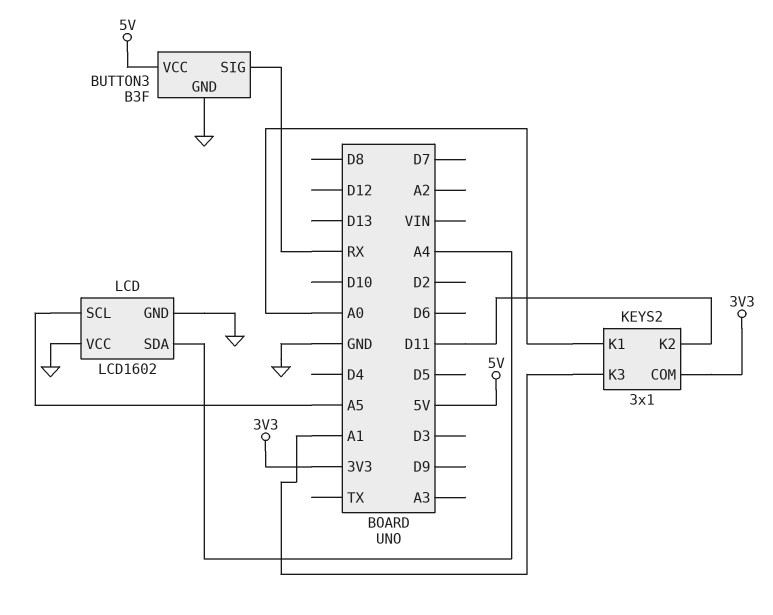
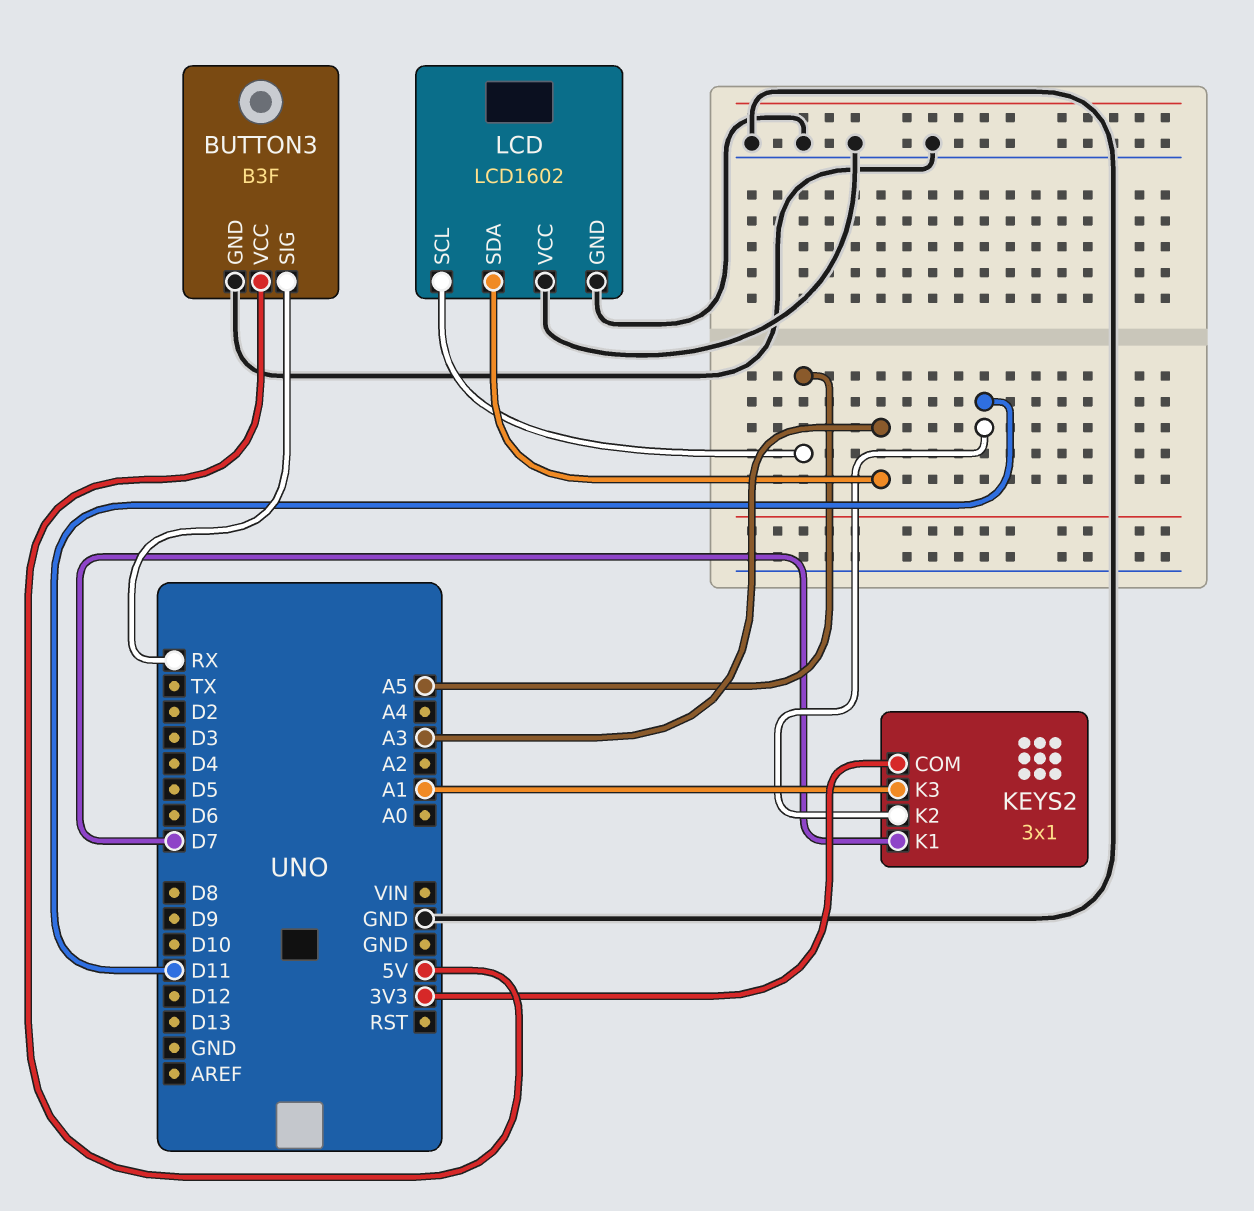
KEYS2 pin K1: A0 -> D7
LCD pin SDA: A4 -> A3

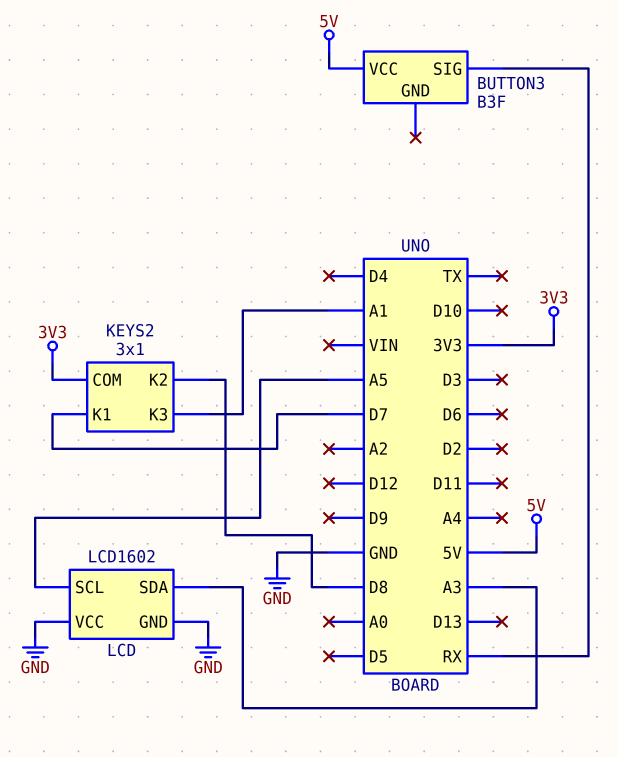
BUTTON3 pin GND: GND -> none
KEYS2 pin K2: D11 -> D8

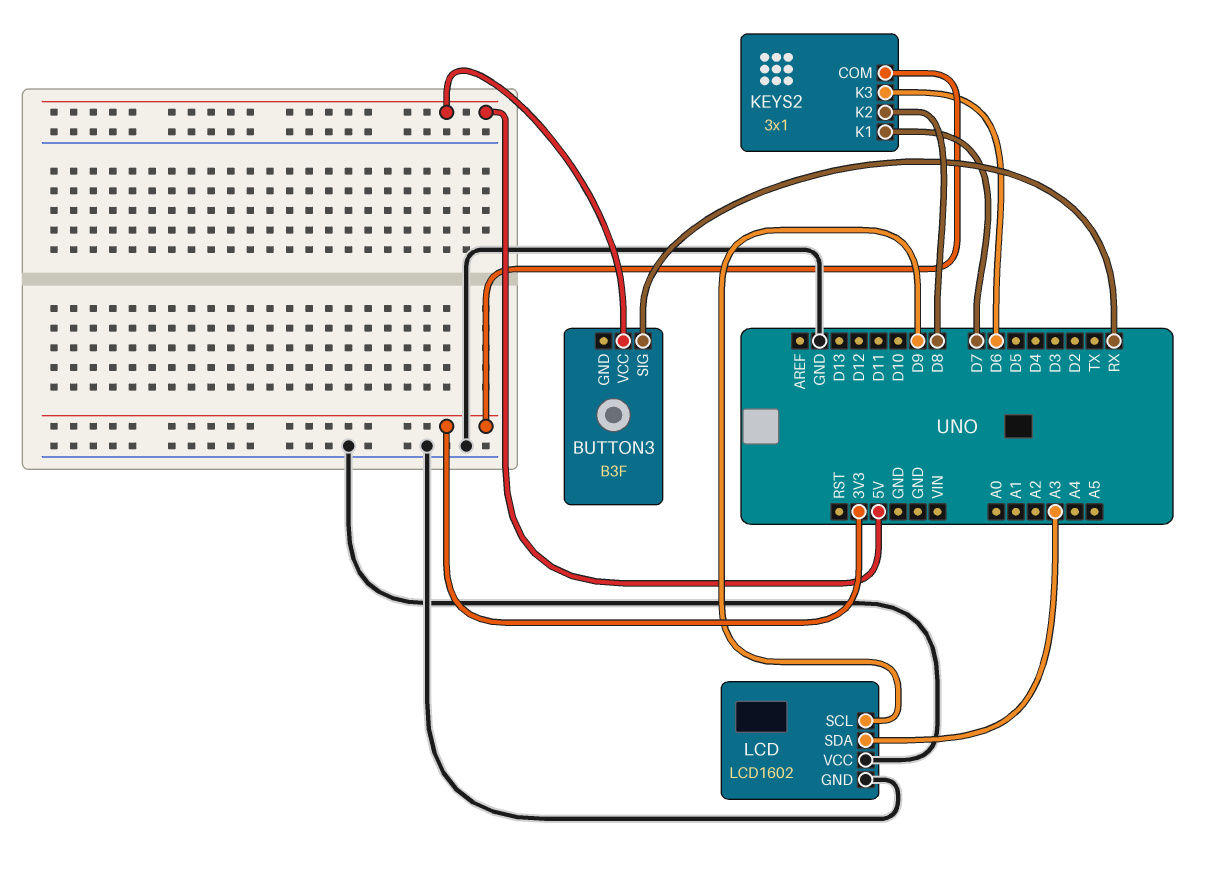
KEYS2 pin K3: A1 -> D6
LCD pin SCL: A5 -> D9

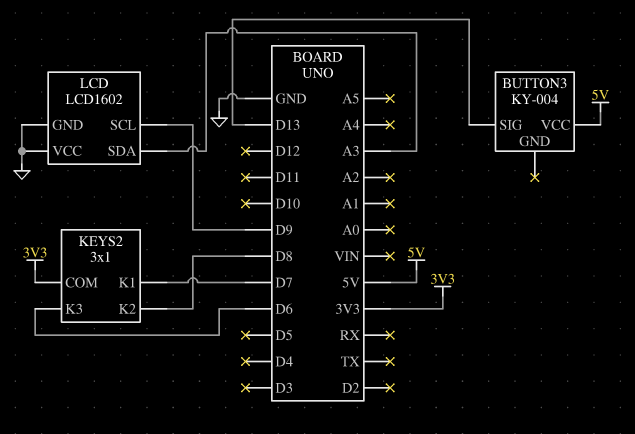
BUTTON3: B3F -> KY-004
BUTTON3 pin SIG: RX -> D13

